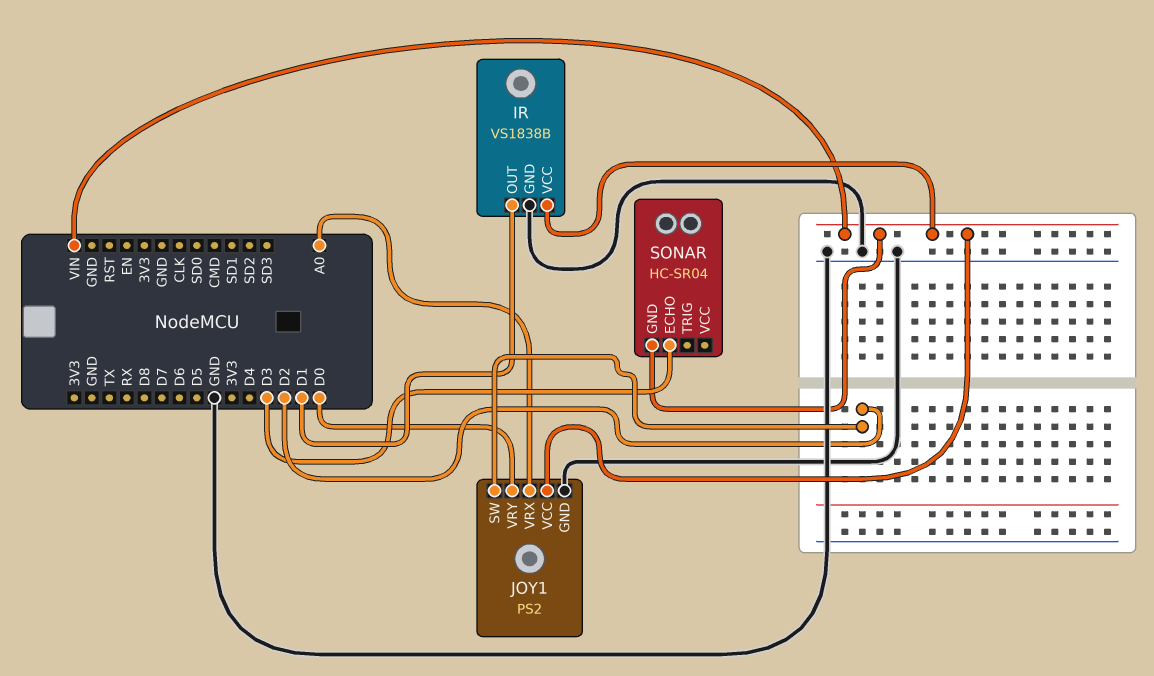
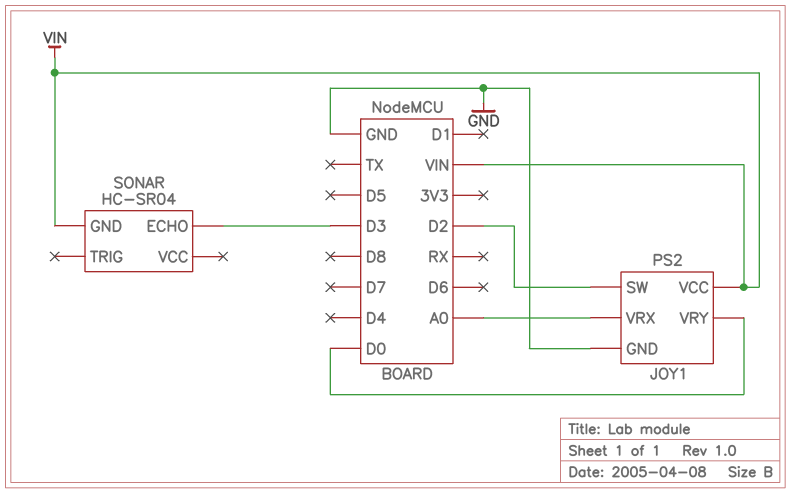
IR: VS1838B -> none
IR pin GND: GND -> none
IR pin OUT: D1 -> none
IR pin VCC: VIN -> none

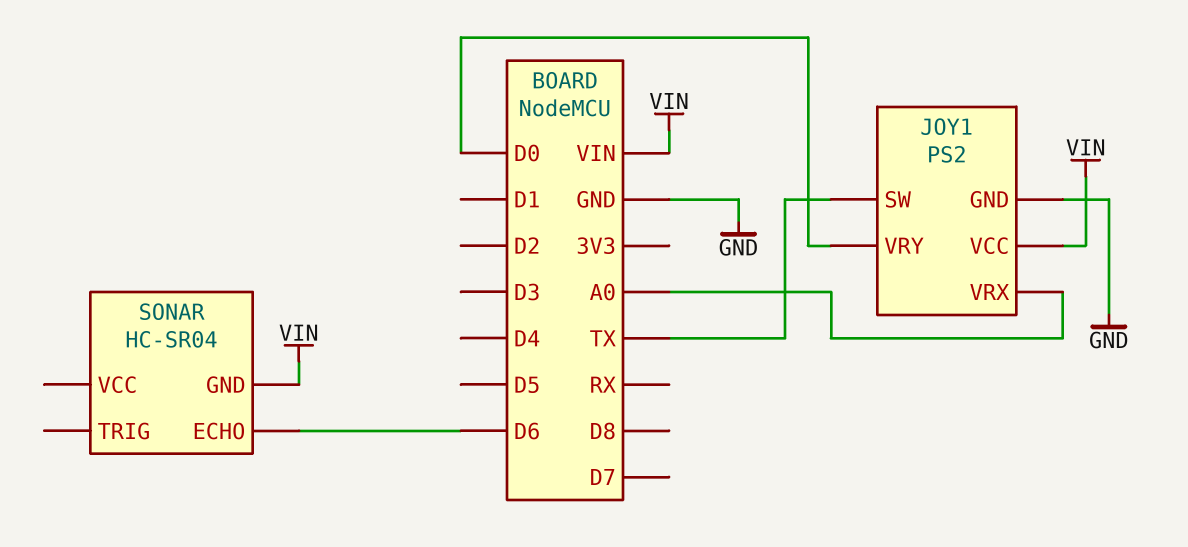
JOY1 pin SW: D2 -> TX
SONAR pin ECHO: D3 -> D6

